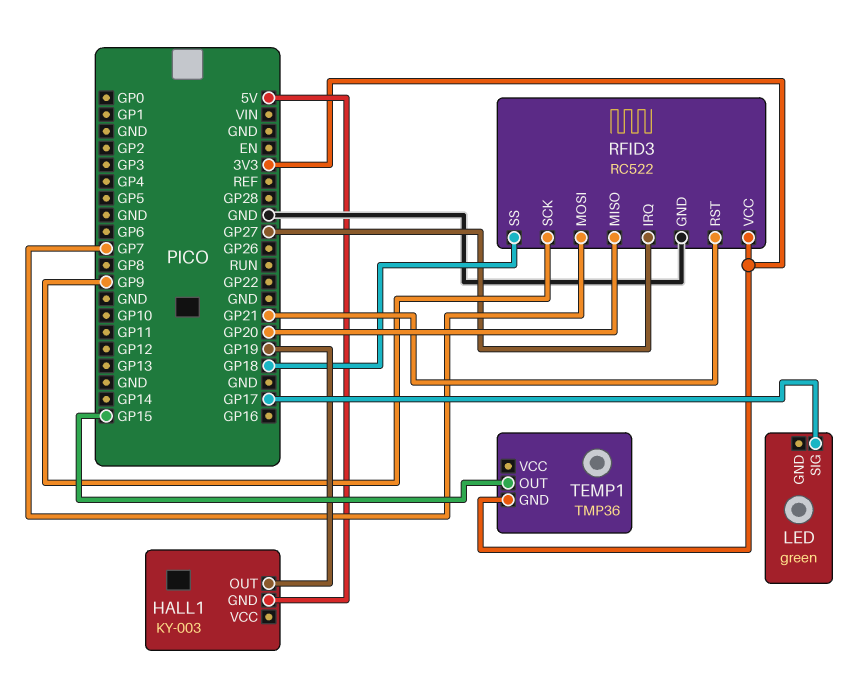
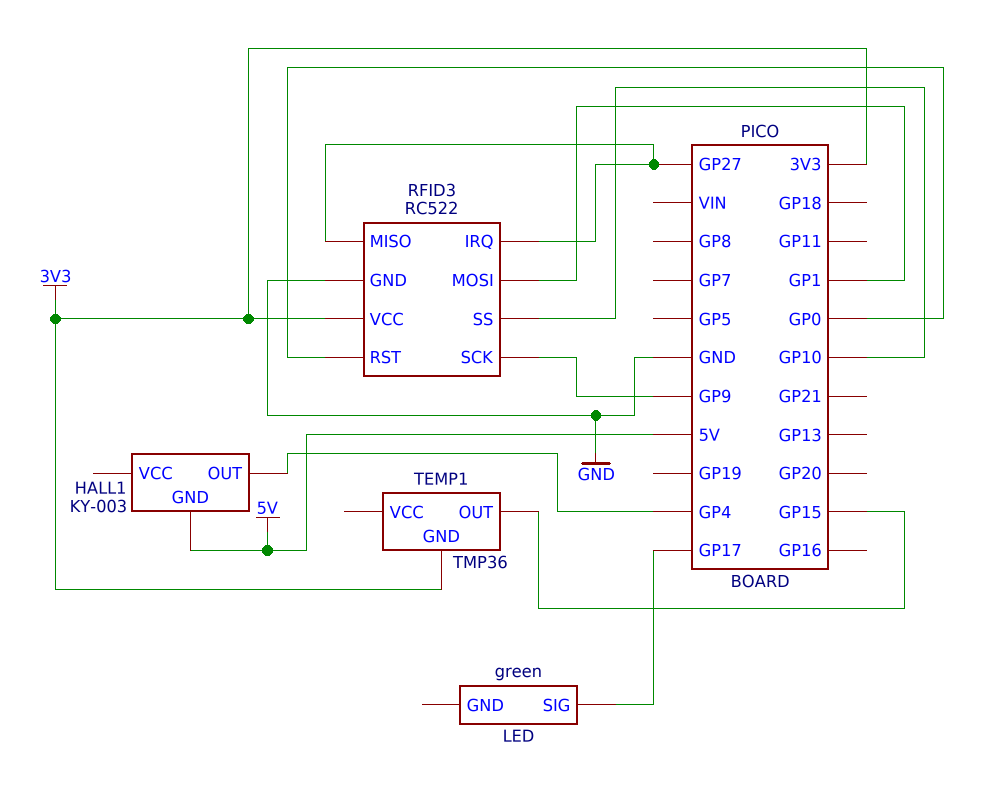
HALL1 pin OUT: GP19 -> GP4
RFID3 pin MISO: GP20 -> GP27
RFID3 pin MOSI: GP7 -> GP1
RFID3 pin RST: GP21 -> GP0
RFID3 pin SS: GP18 -> GP10

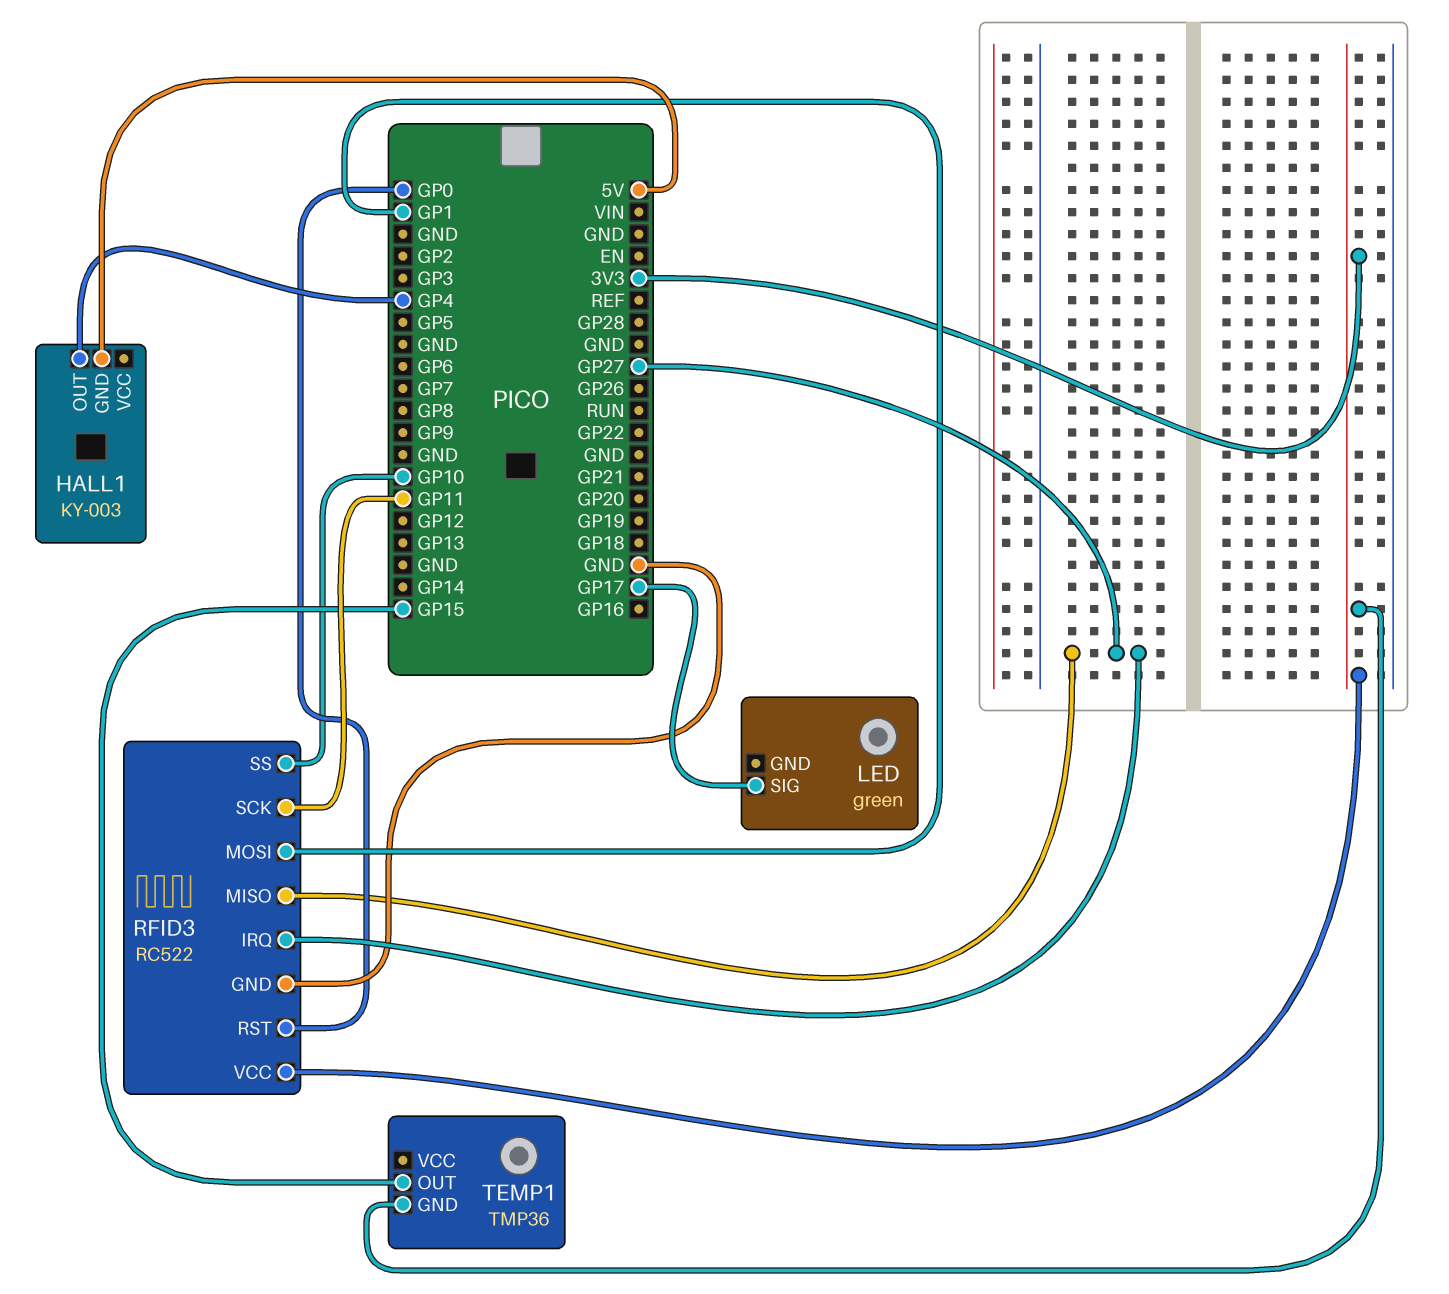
RFID3 pin SCK: GP9 -> GP11

